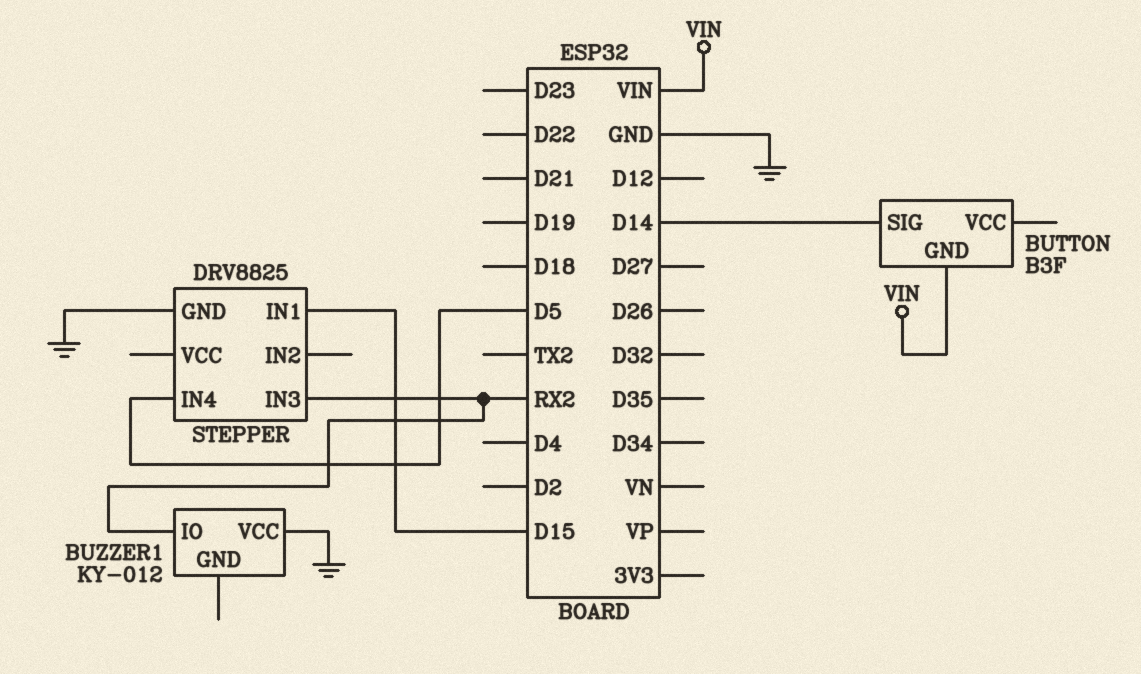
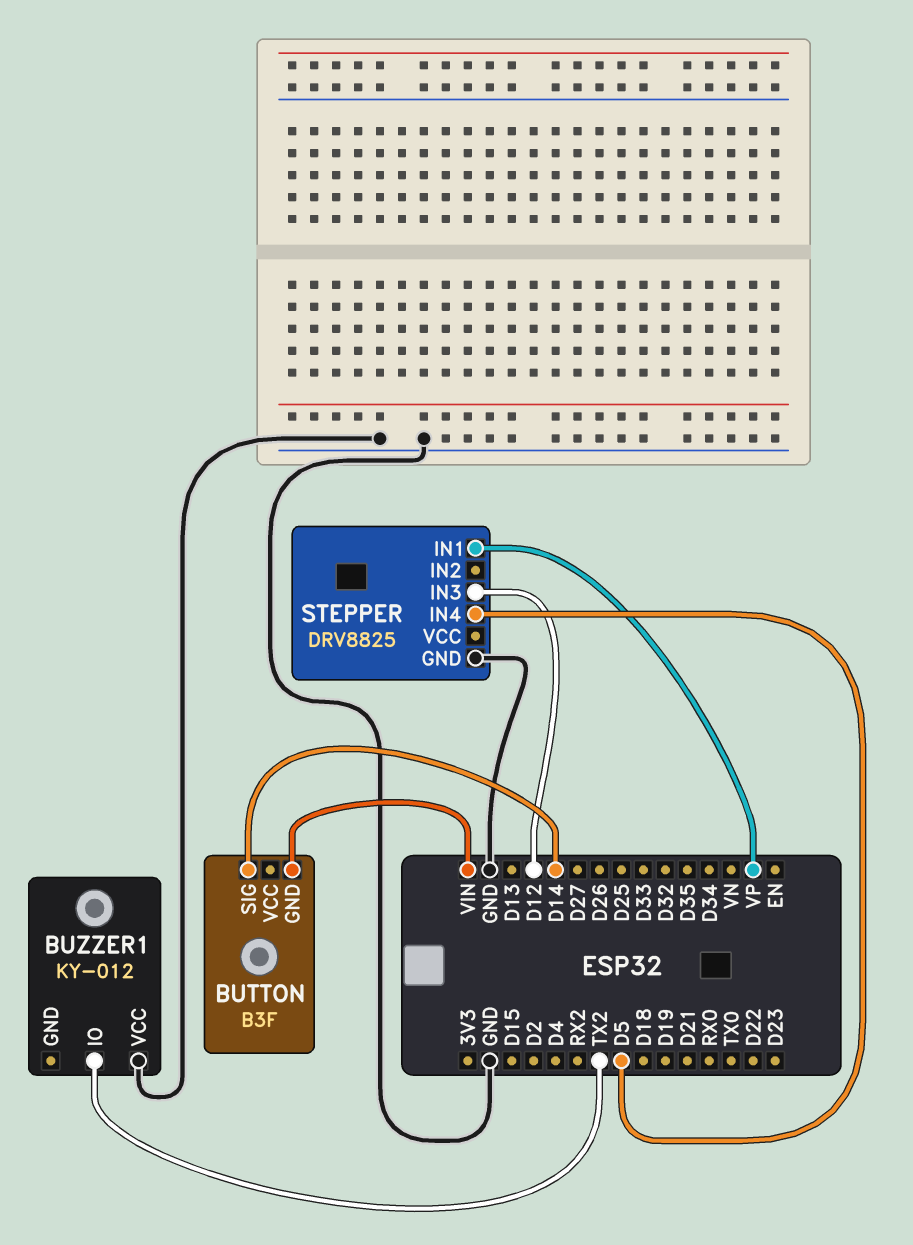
BUZZER1 pin IO: RX2 -> TX2
STEPPER pin IN1: D15 -> VP
STEPPER pin IN3: RX2 -> D12

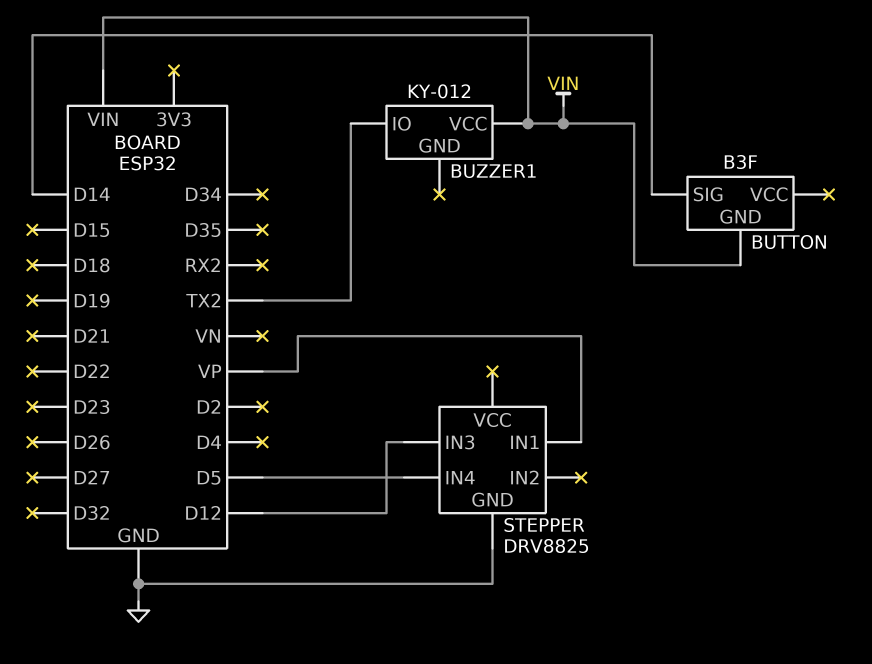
BUZZER1 pin VCC: GND -> VIN

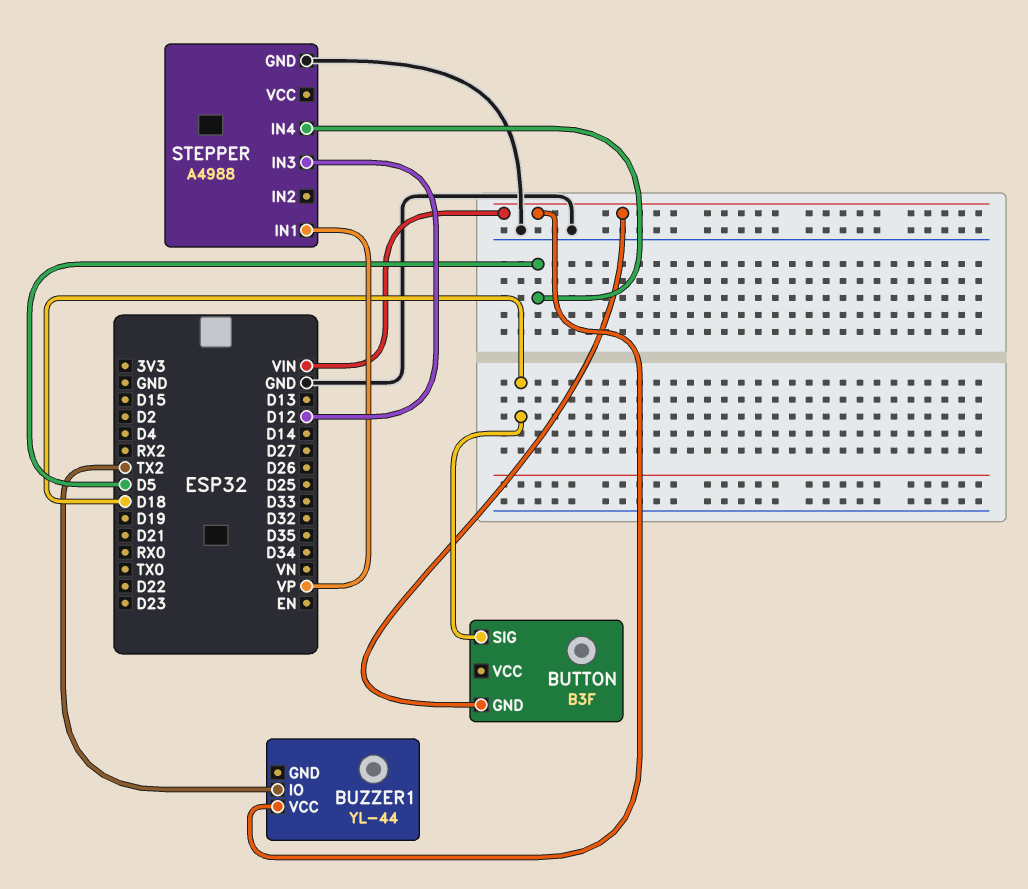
BUTTON pin SIG: D14 -> D18
BUZZER1: KY-012 -> YL-44
STEPPER: DRV8825 -> A4988

